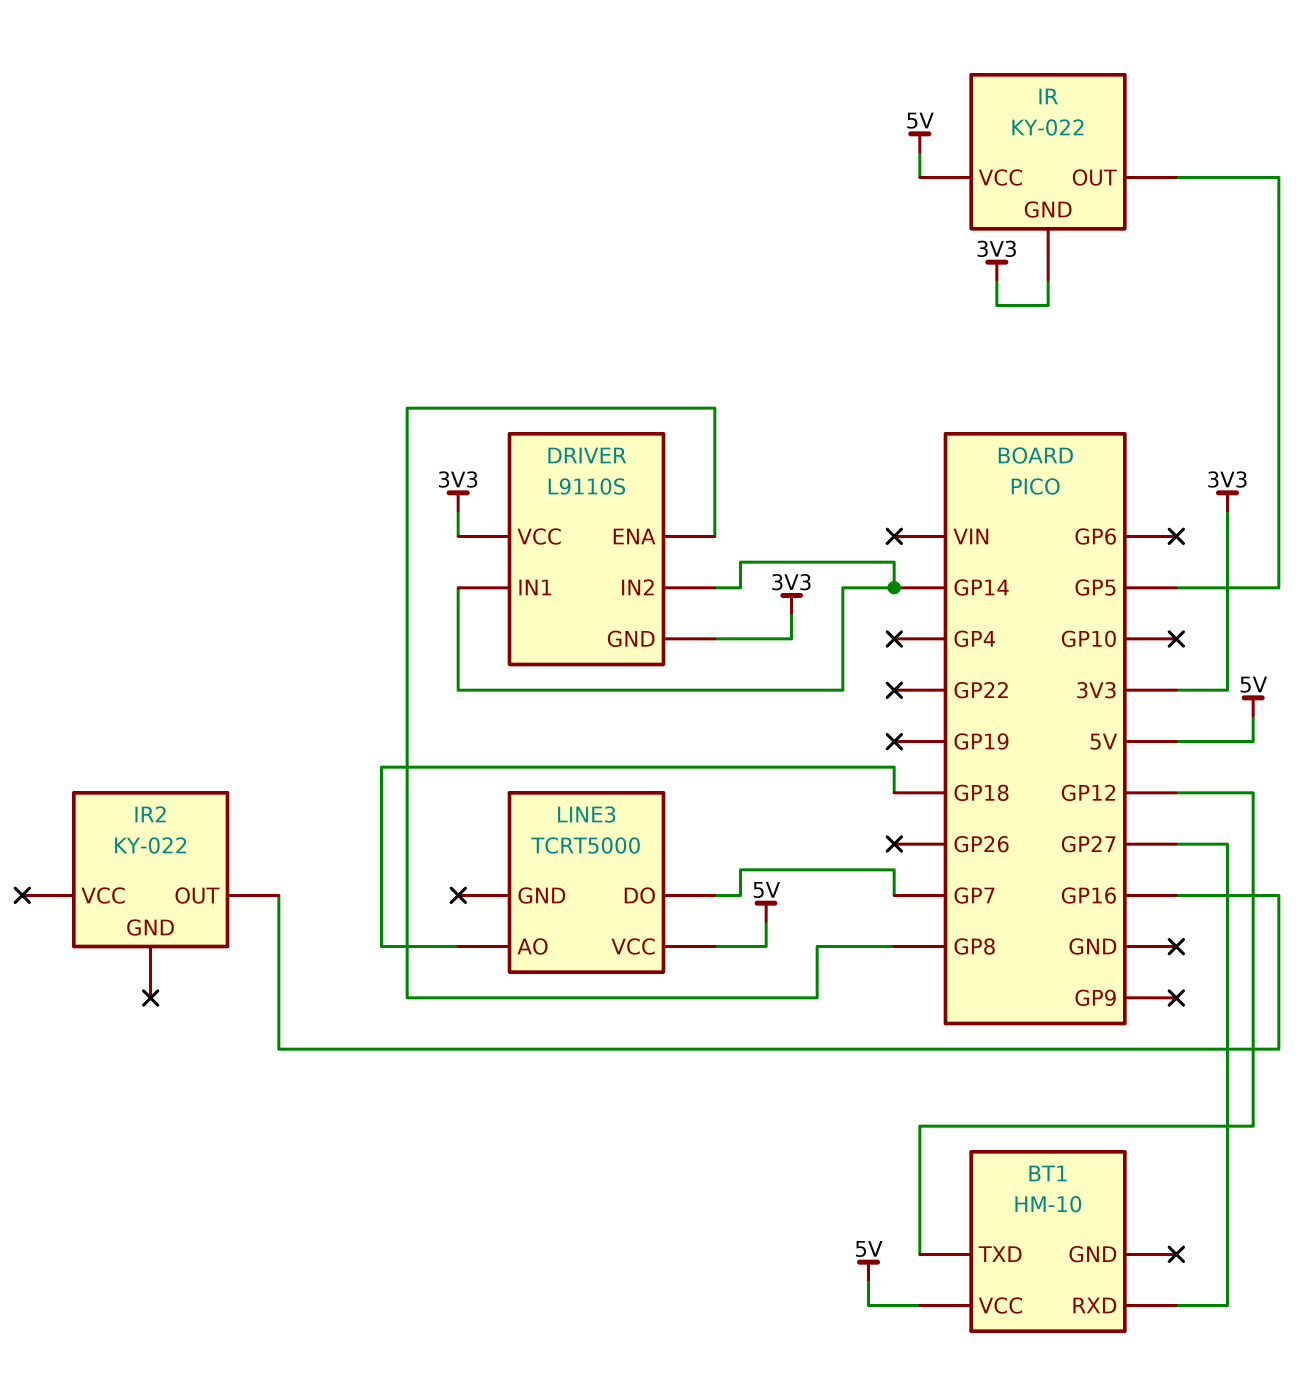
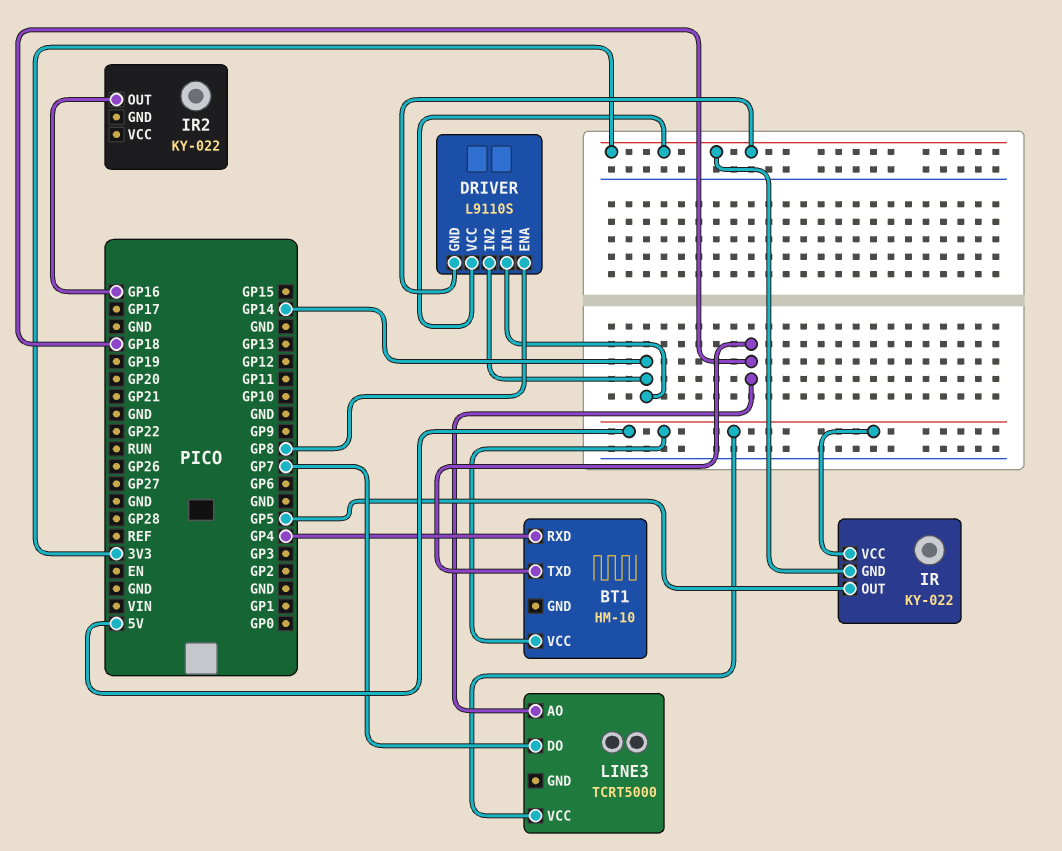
BT1 pin RXD: GP27 -> GP4
BT1 pin TXD: GP12 -> GP18

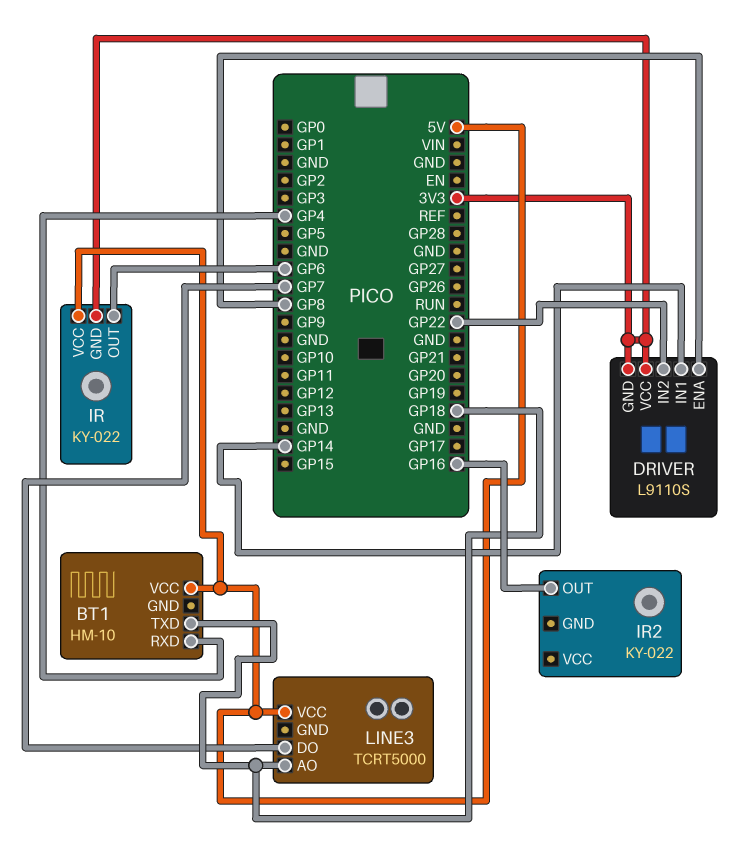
DRIVER pin IN2: GP14 -> GP22
IR pin OUT: GP5 -> GP6

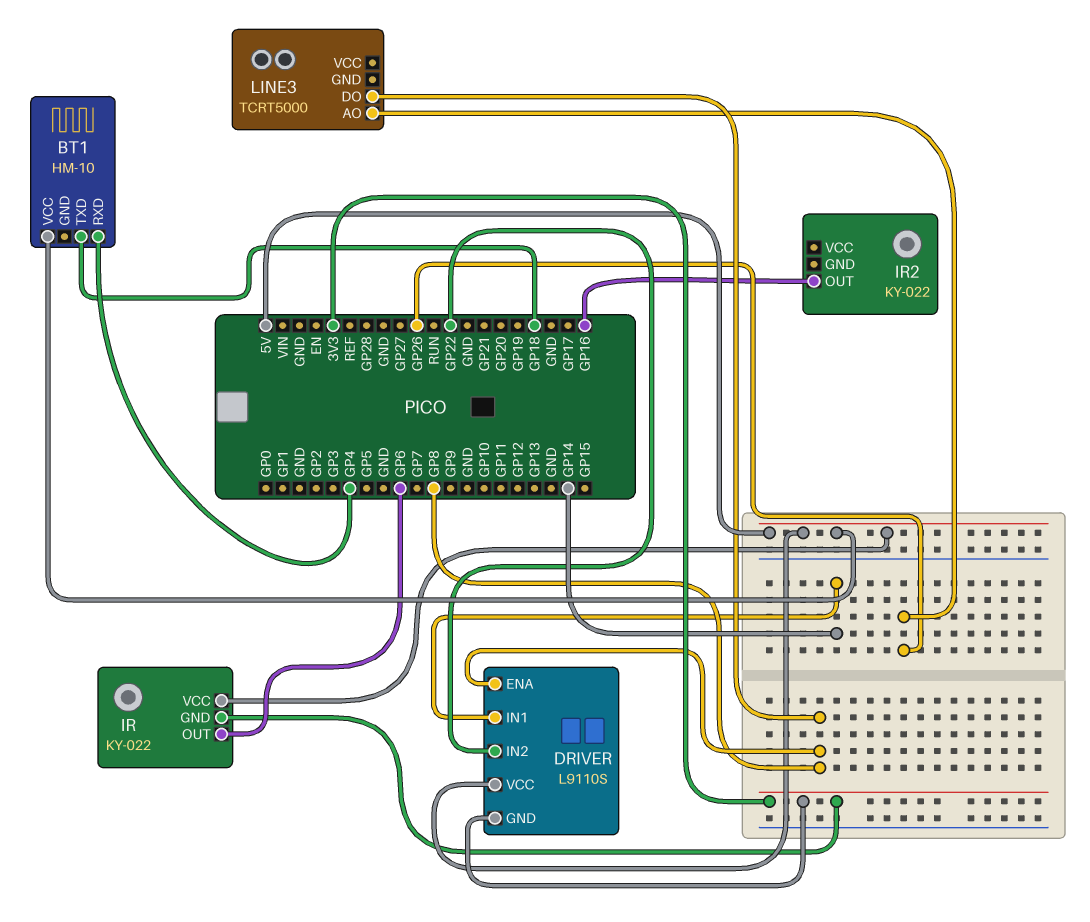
DRIVER pin VCC: 3V3 -> 5V
LINE3 pin AO: GP18 -> GP26
LINE3 pin DO: GP7 -> GP8
LINE3 pin VCC: 5V -> none

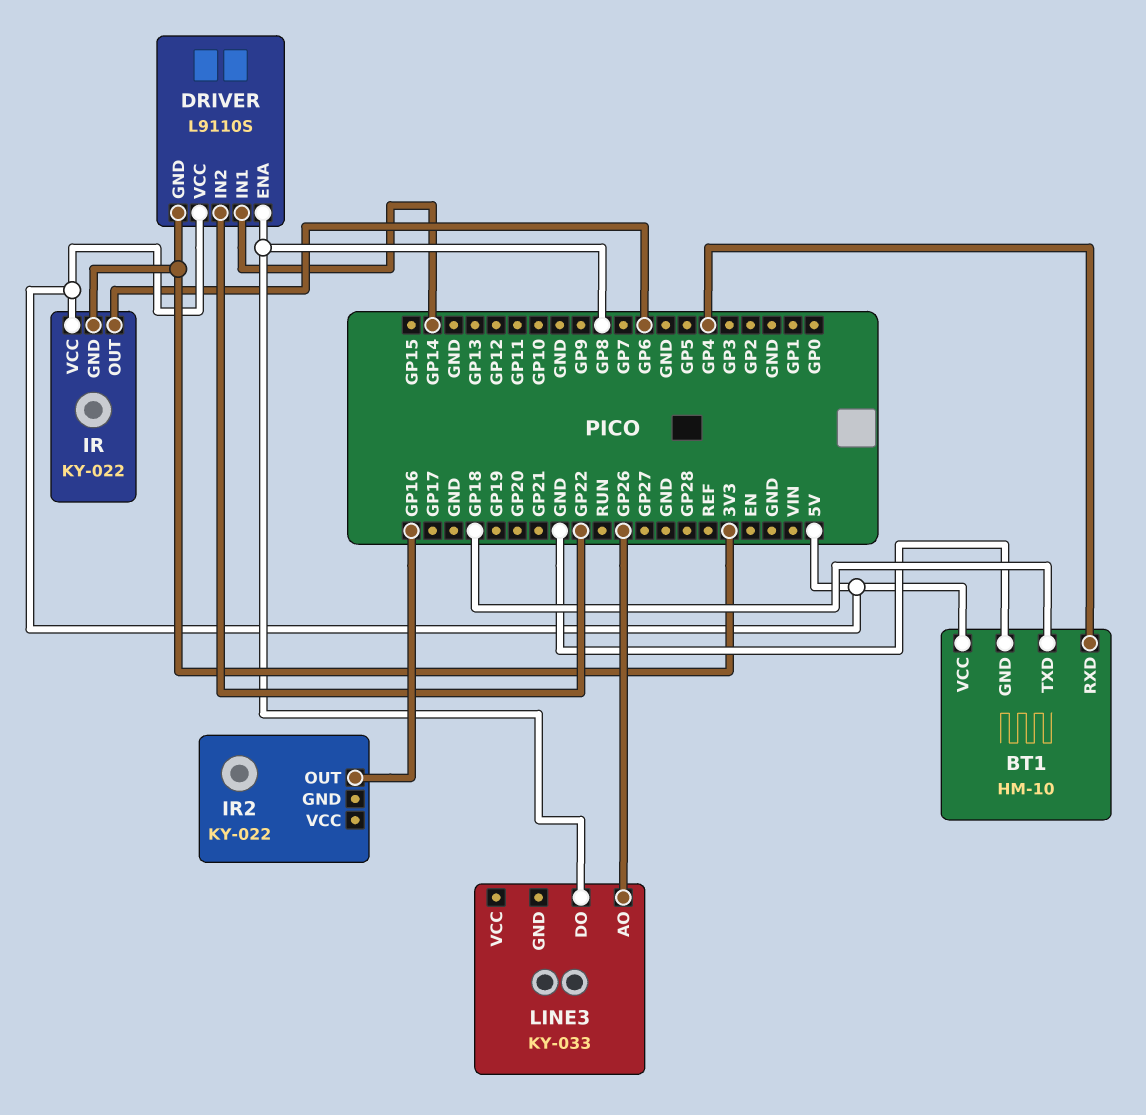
BT1 pin GND: none -> GND
LINE3: TCRT5000 -> KY-033

